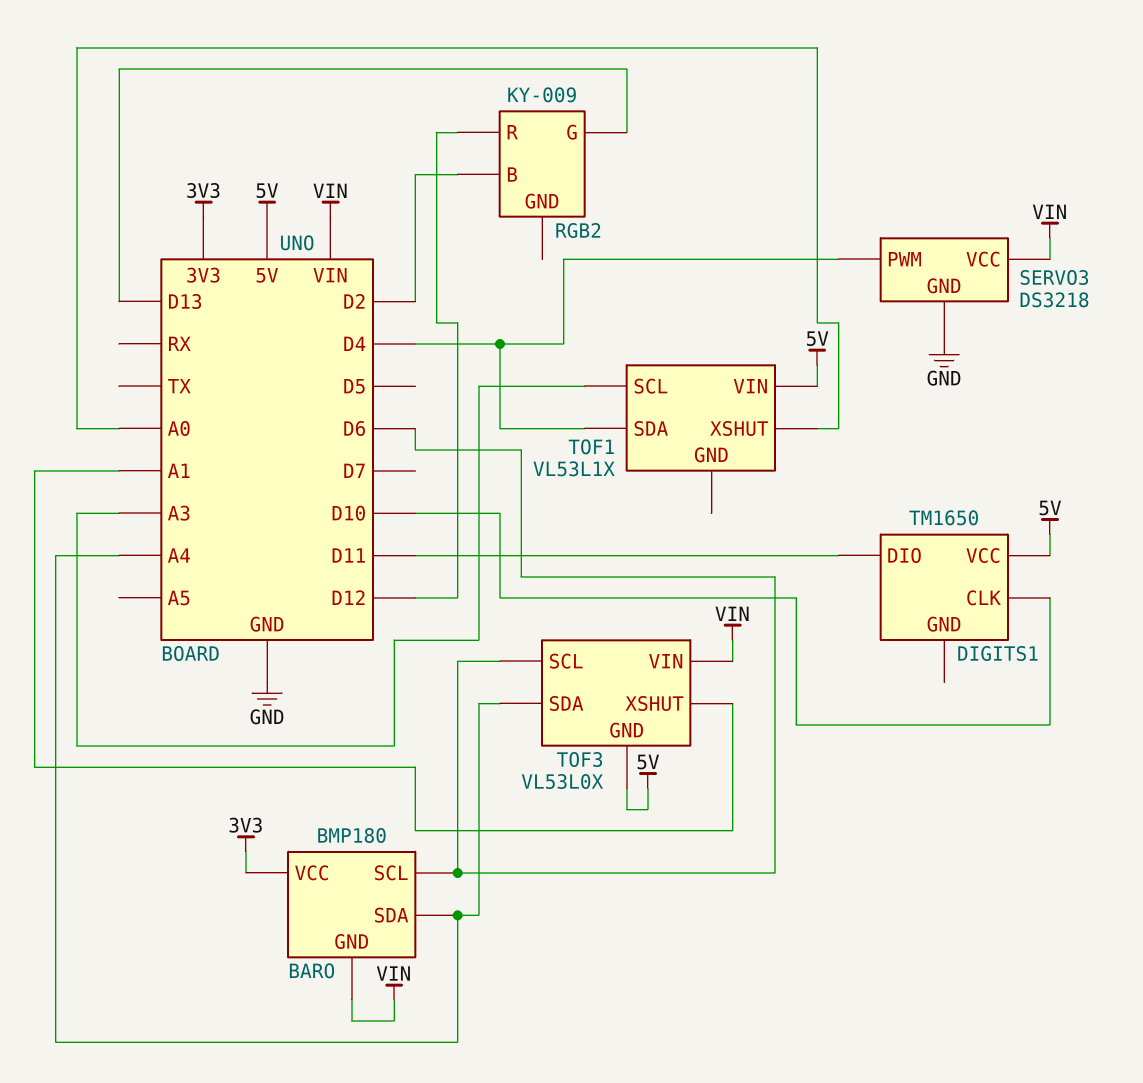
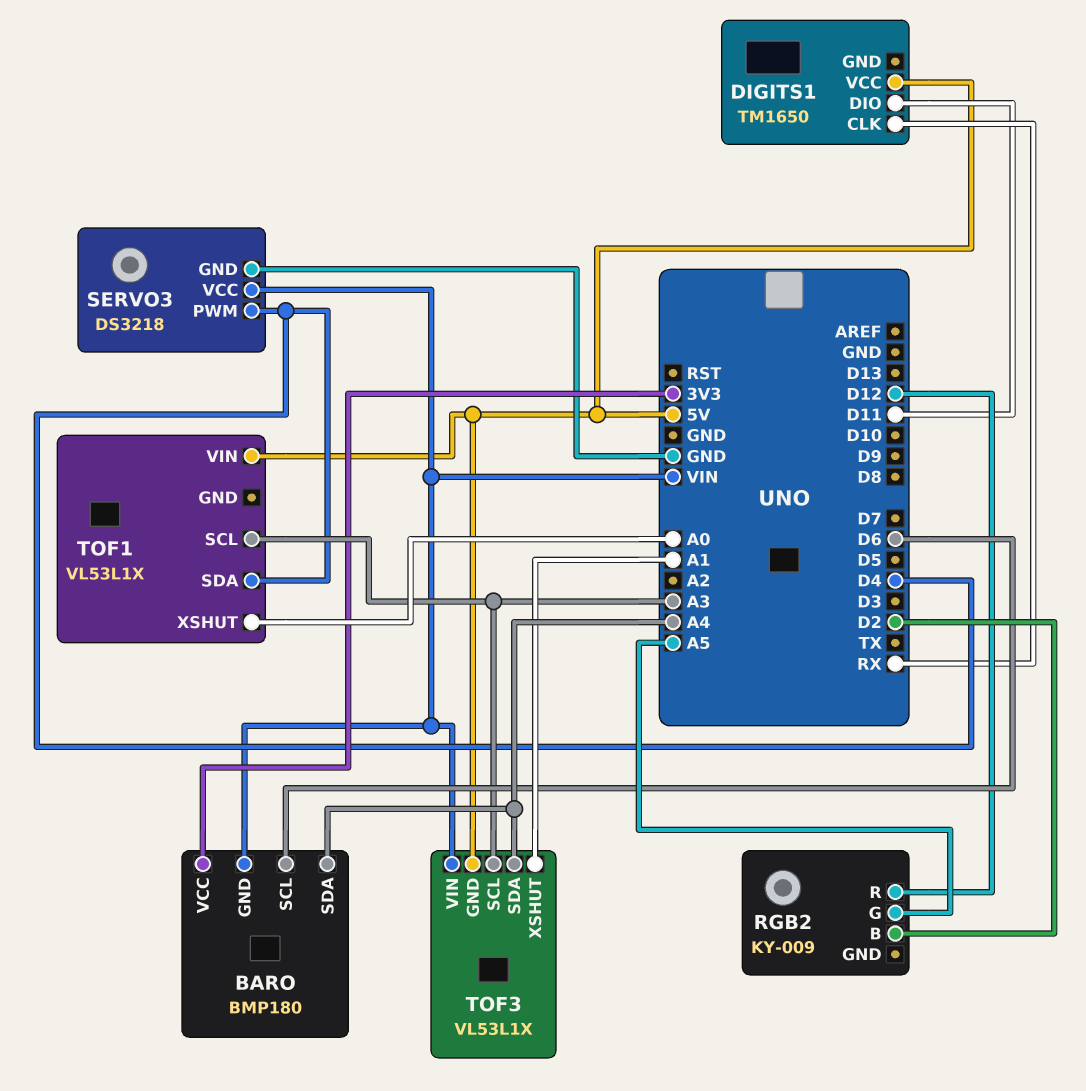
DIGITS1 pin CLK: D10 -> RX
RGB2 pin G: D13 -> A5
TOF3: VL53L0X -> VL53L1X
TOF3 pin SCL: D6 -> A3

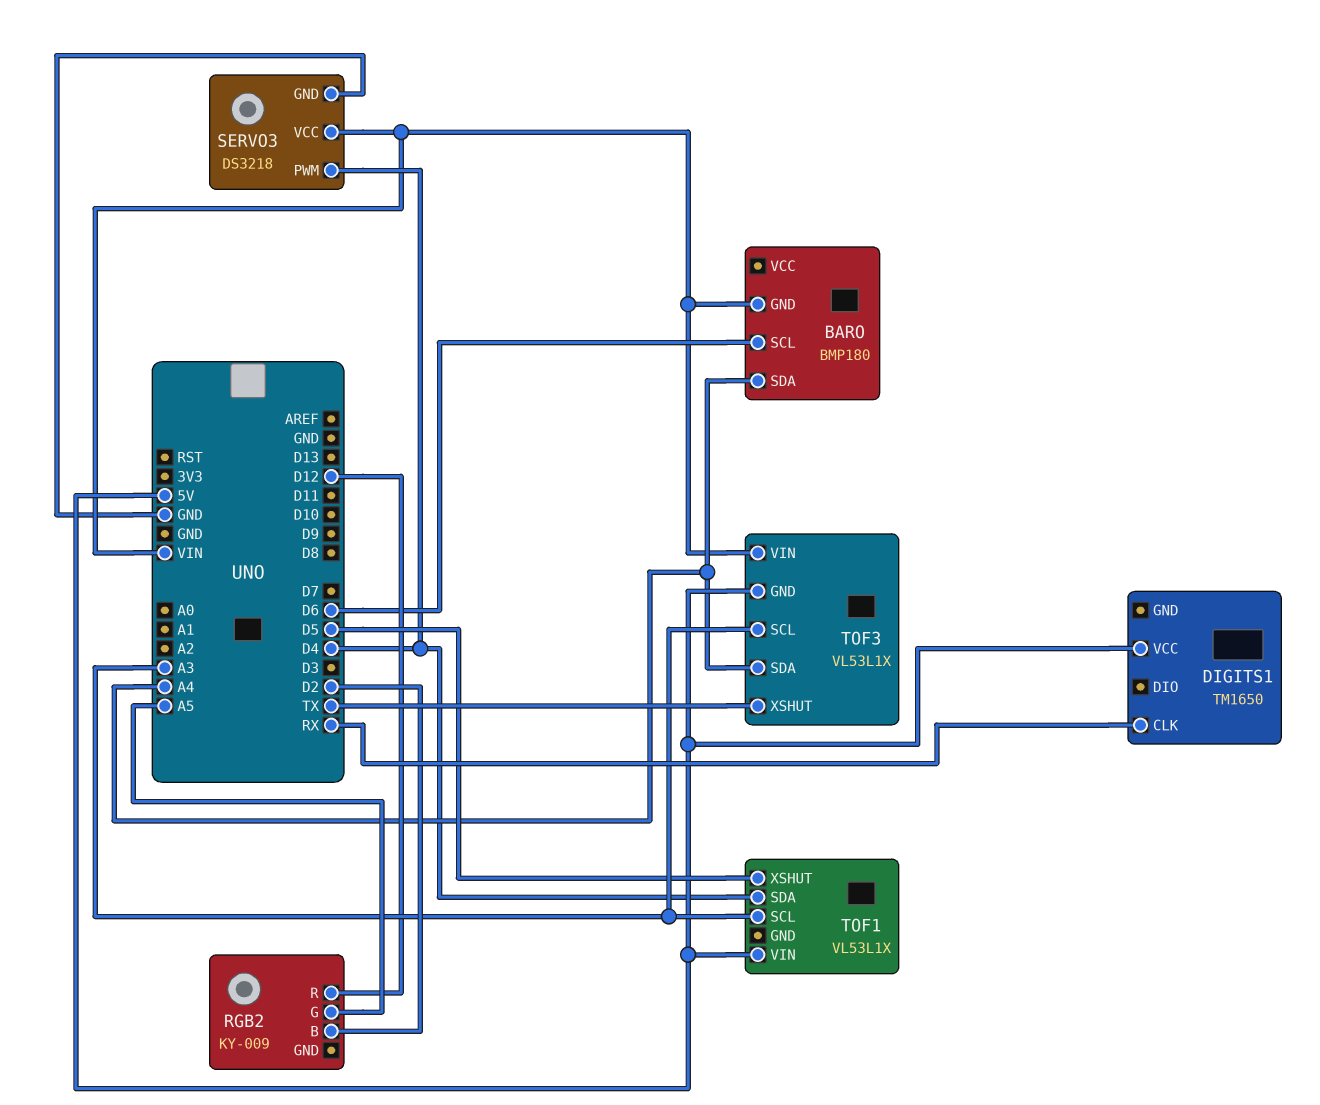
BARO pin VCC: 3V3 -> none
DIGITS1 pin DIO: D11 -> none
TOF1 pin XSHUT: A0 -> D5
TOF3 pin XSHUT: A1 -> TX

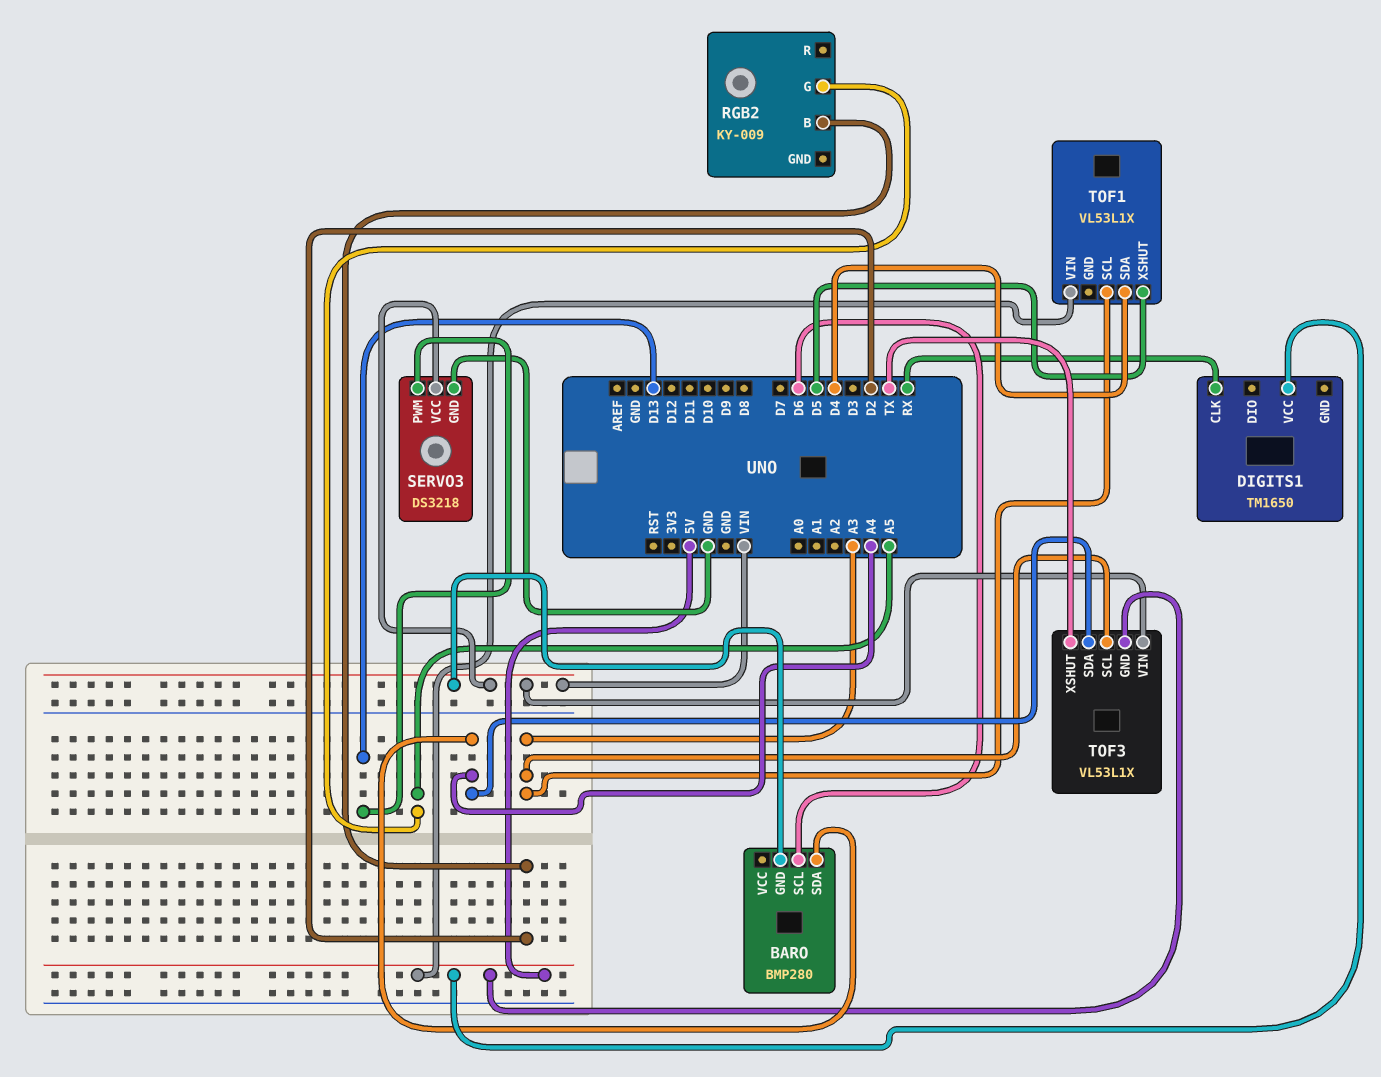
BARO: BMP180 -> BMP280
RGB2 pin R: D12 -> none
SERVO3 pin PWM: D4 -> D13

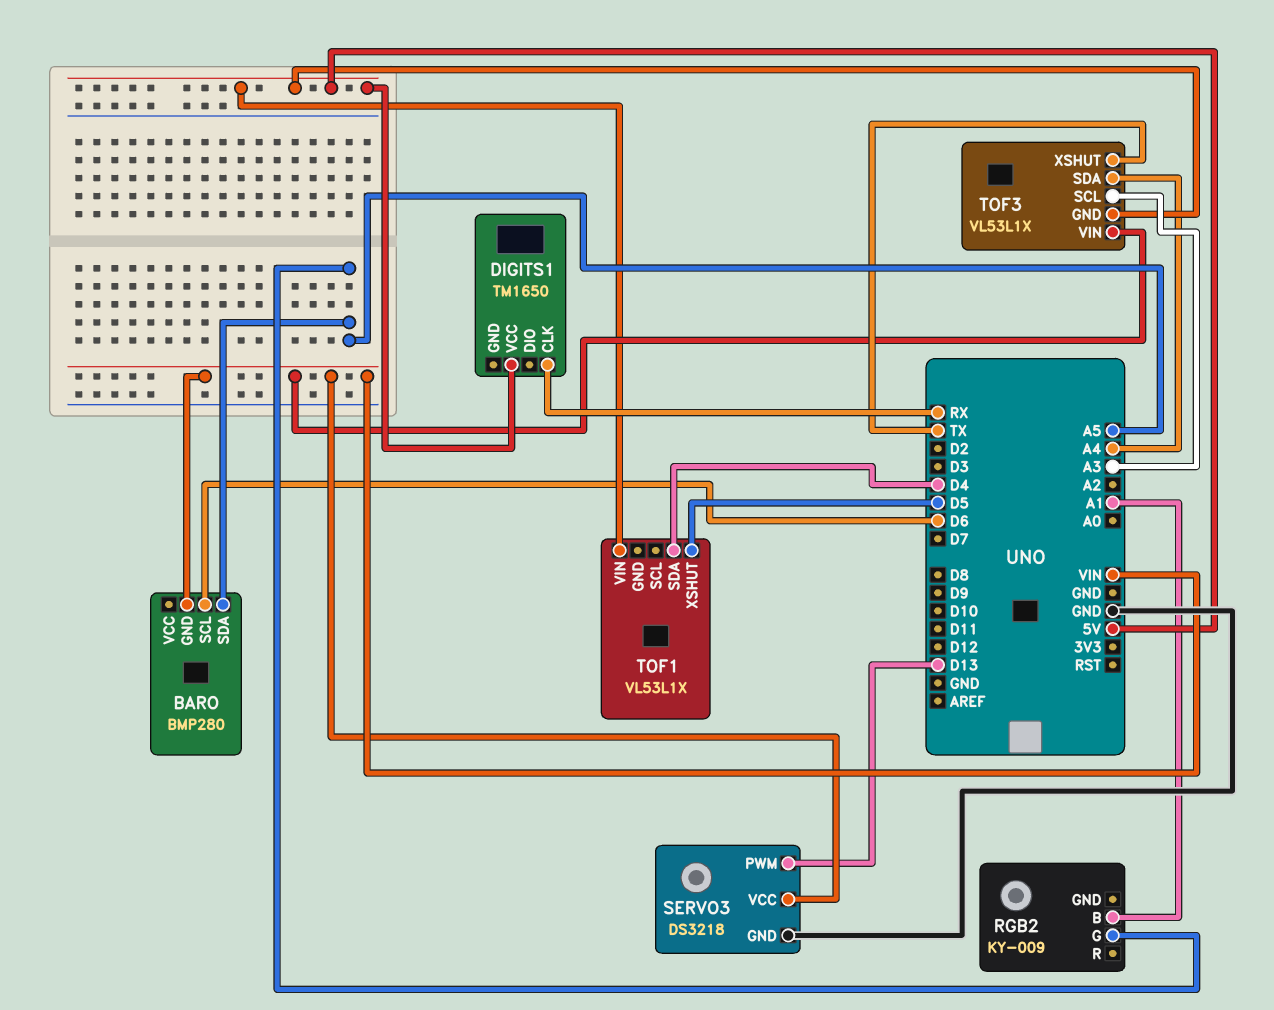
BARO pin SDA: A4 -> A5
RGB2 pin B: D2 -> A1
TOF1 pin SCL: A3 -> none

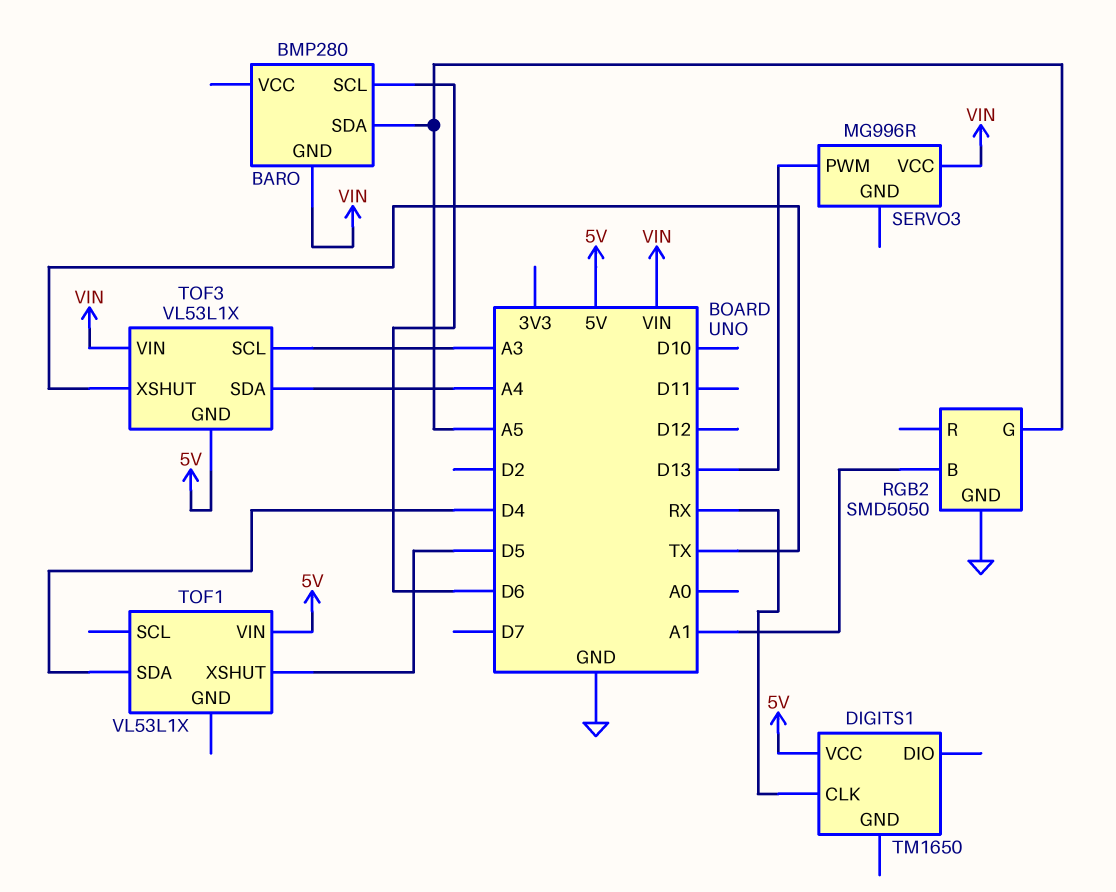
RGB2: KY-009 -> SMD5050
RGB2 pin GND: none -> GND
SERVO3: DS3218 -> MG996R
SERVO3 pin GND: GND -> none

